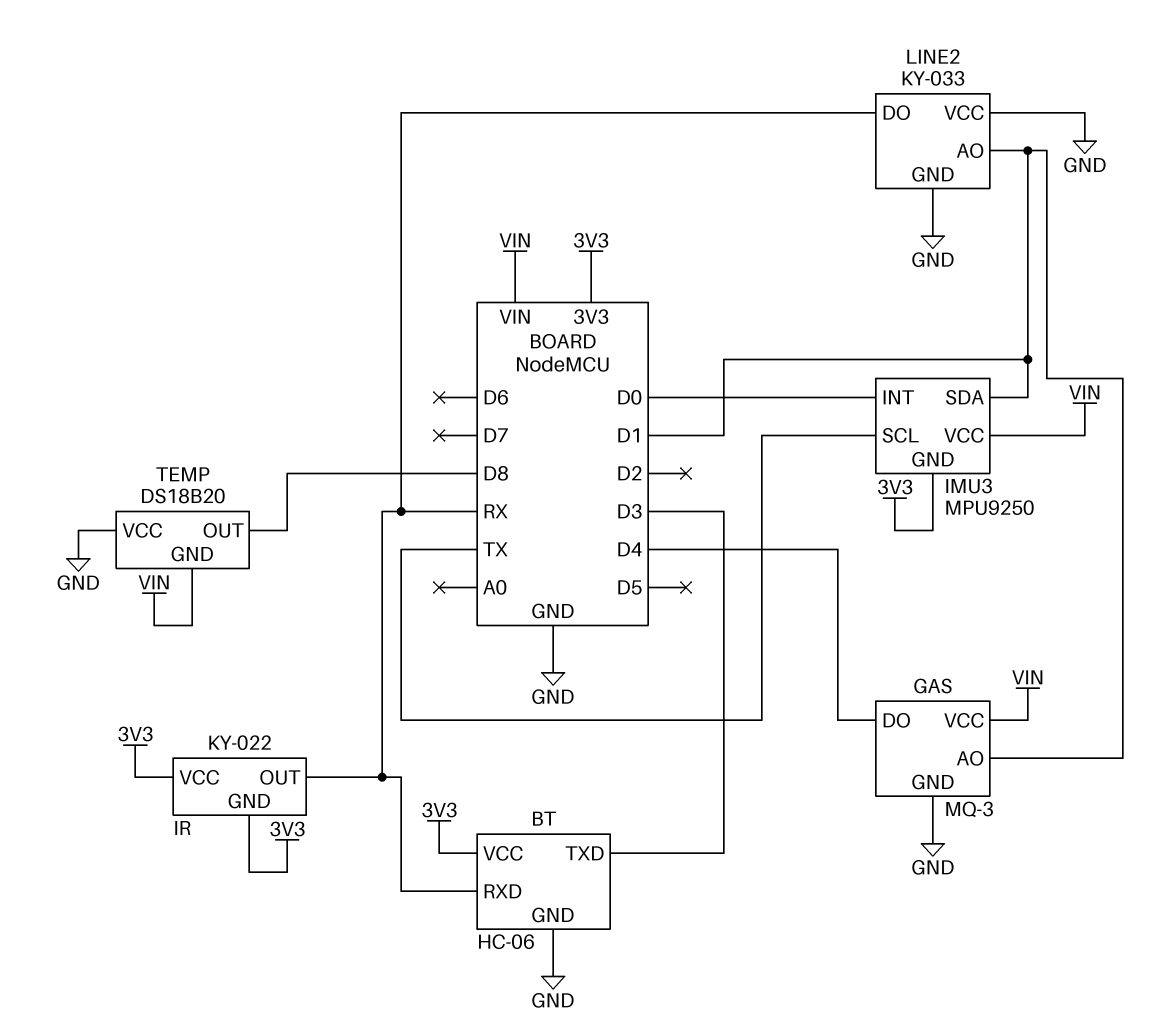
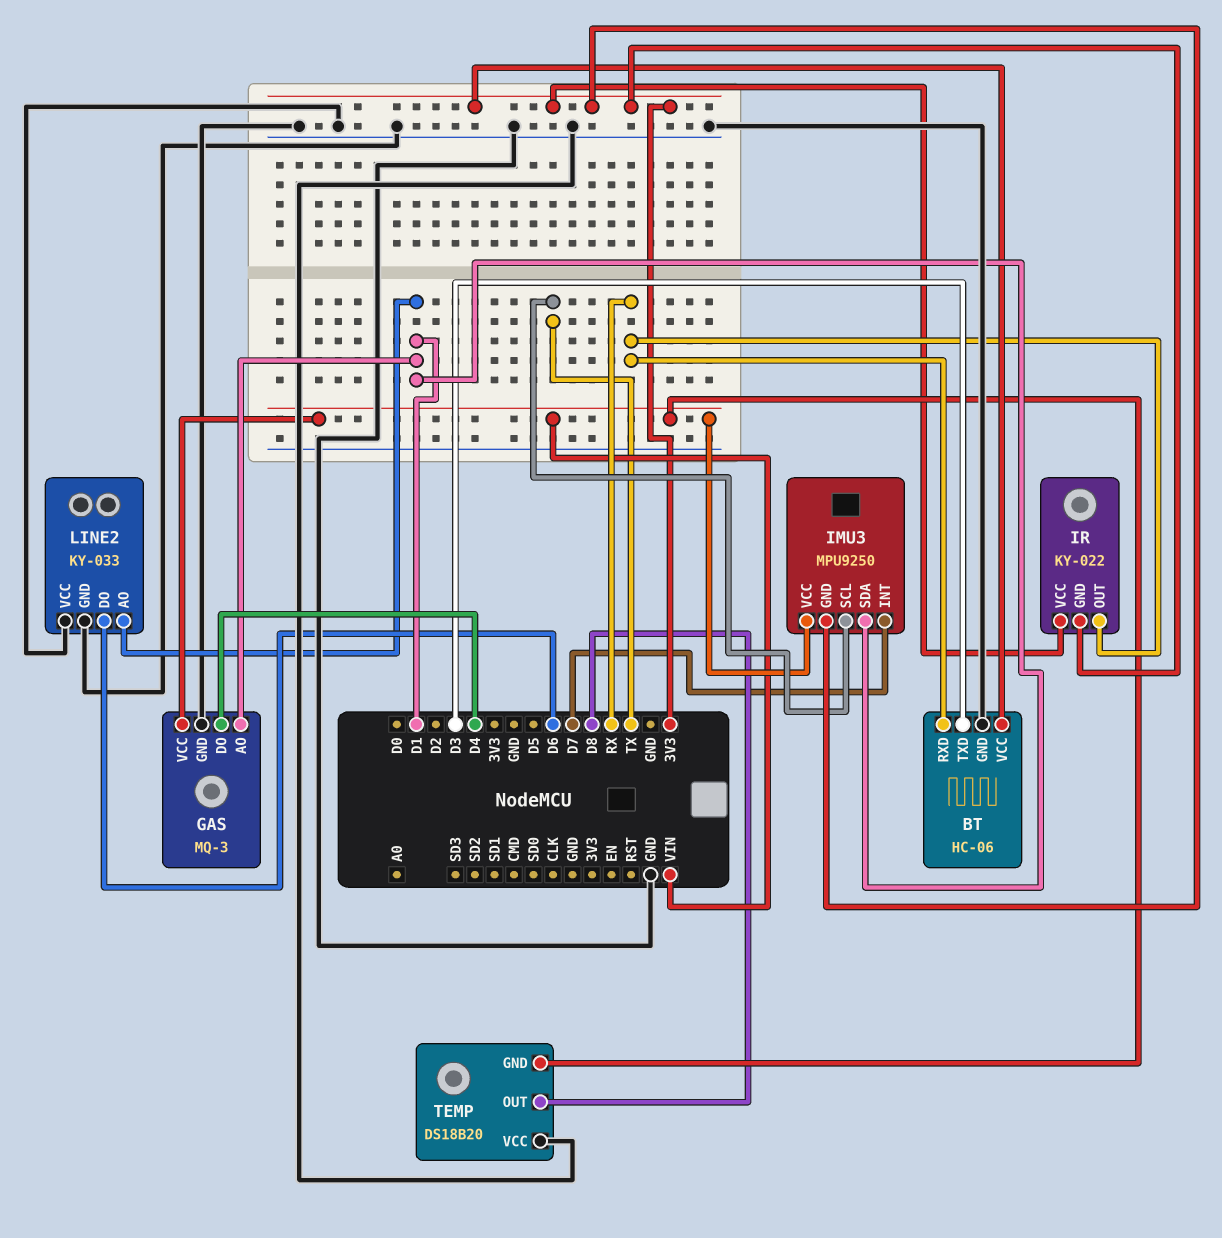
IMU3 pin INT: D0 -> D7
LINE2 pin DO: RX -> D6

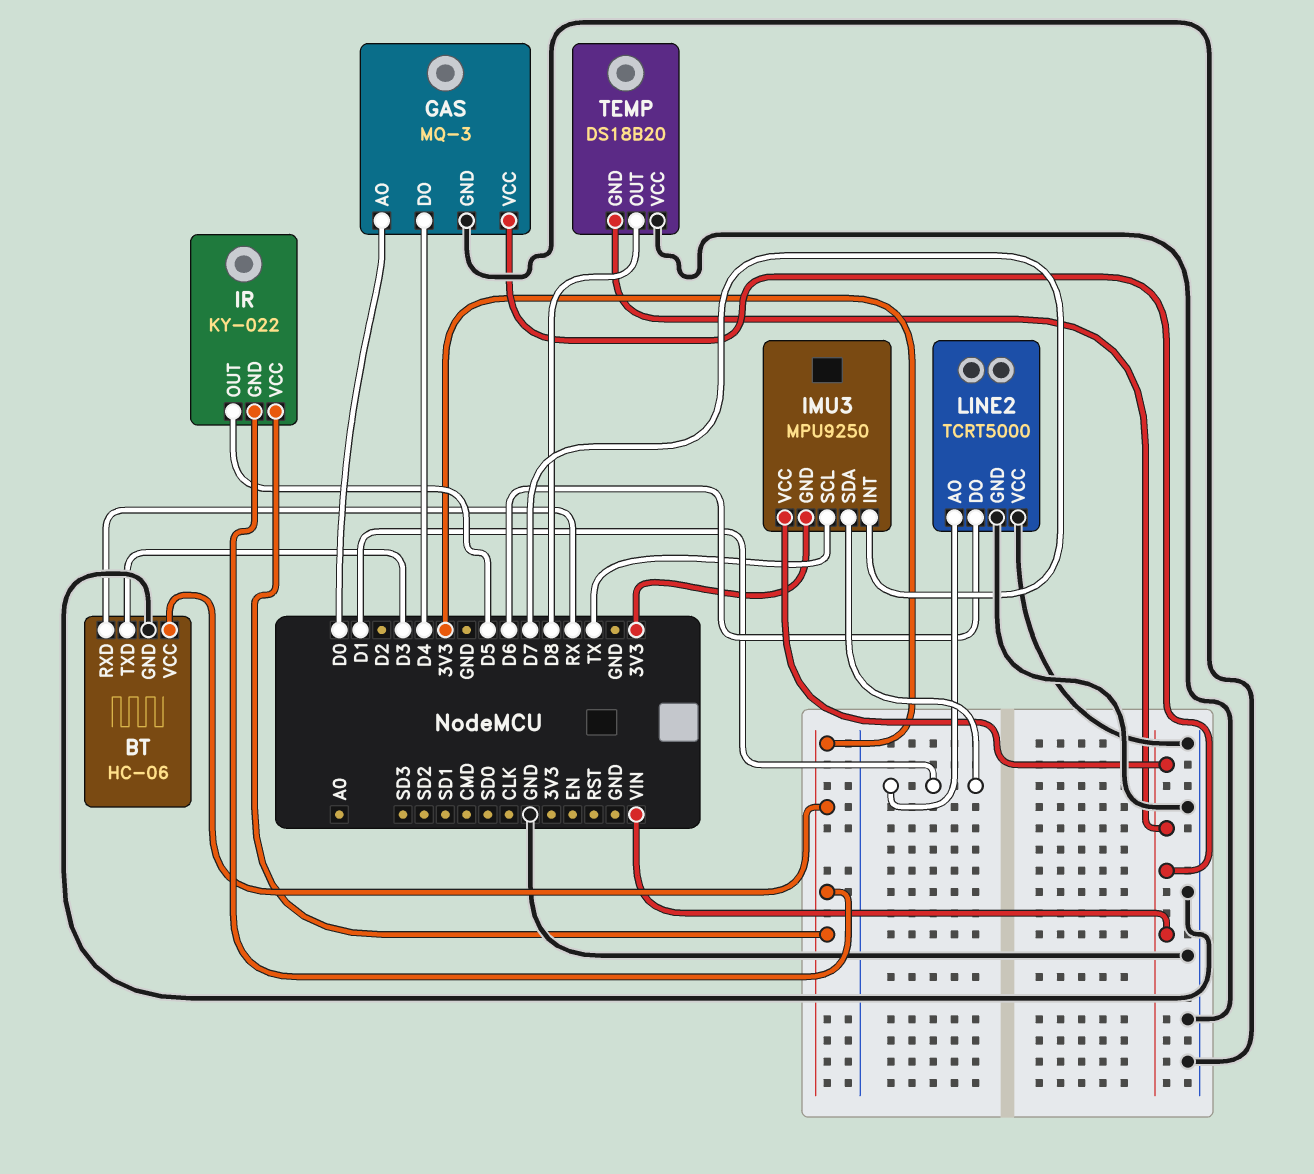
GAS pin AO: D1 -> D0
IR pin OUT: RX -> D5
LINE2: KY-033 -> TCRT5000

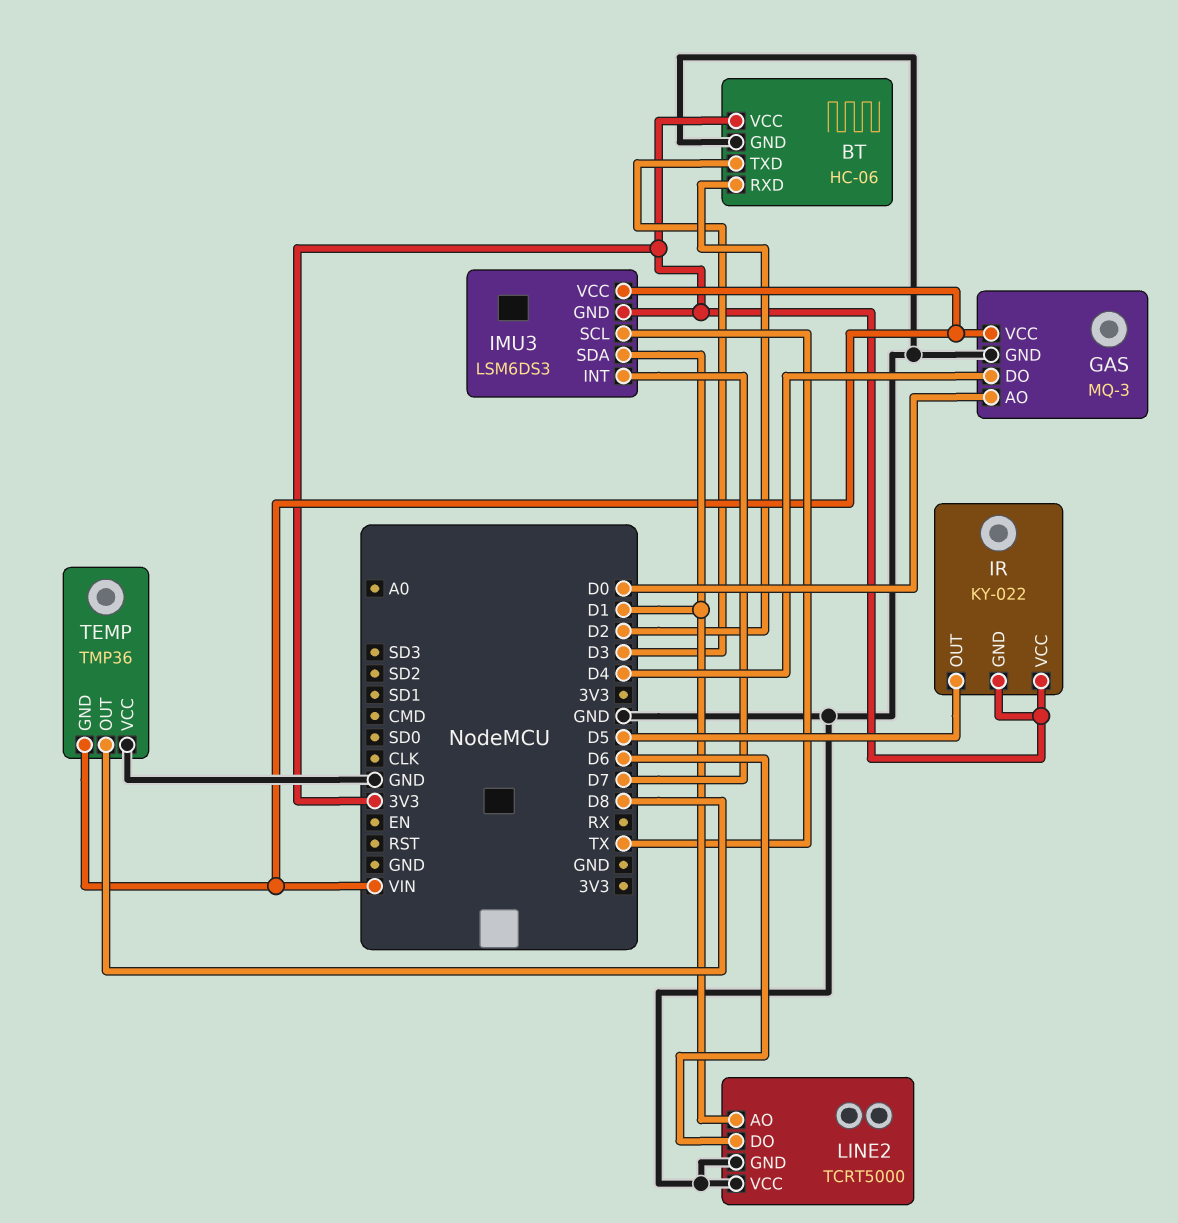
BT pin RXD: RX -> D2
IMU3: MPU9250 -> LSM6DS3
TEMP: DS18B20 -> TMP36

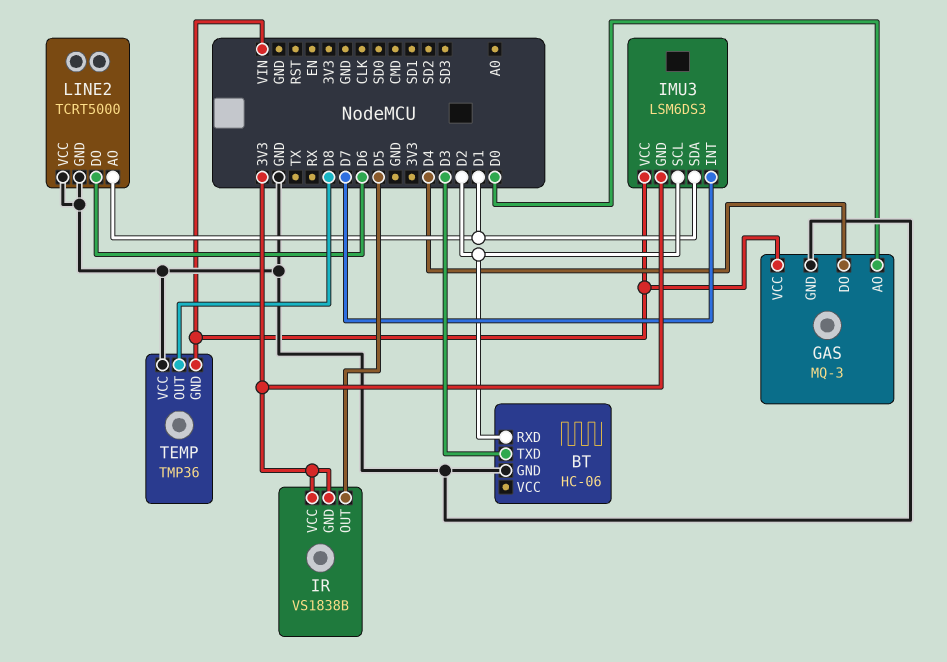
BT pin VCC: 3V3 -> none
IMU3 pin SCL: TX -> D2
IR: KY-022 -> VS1838B

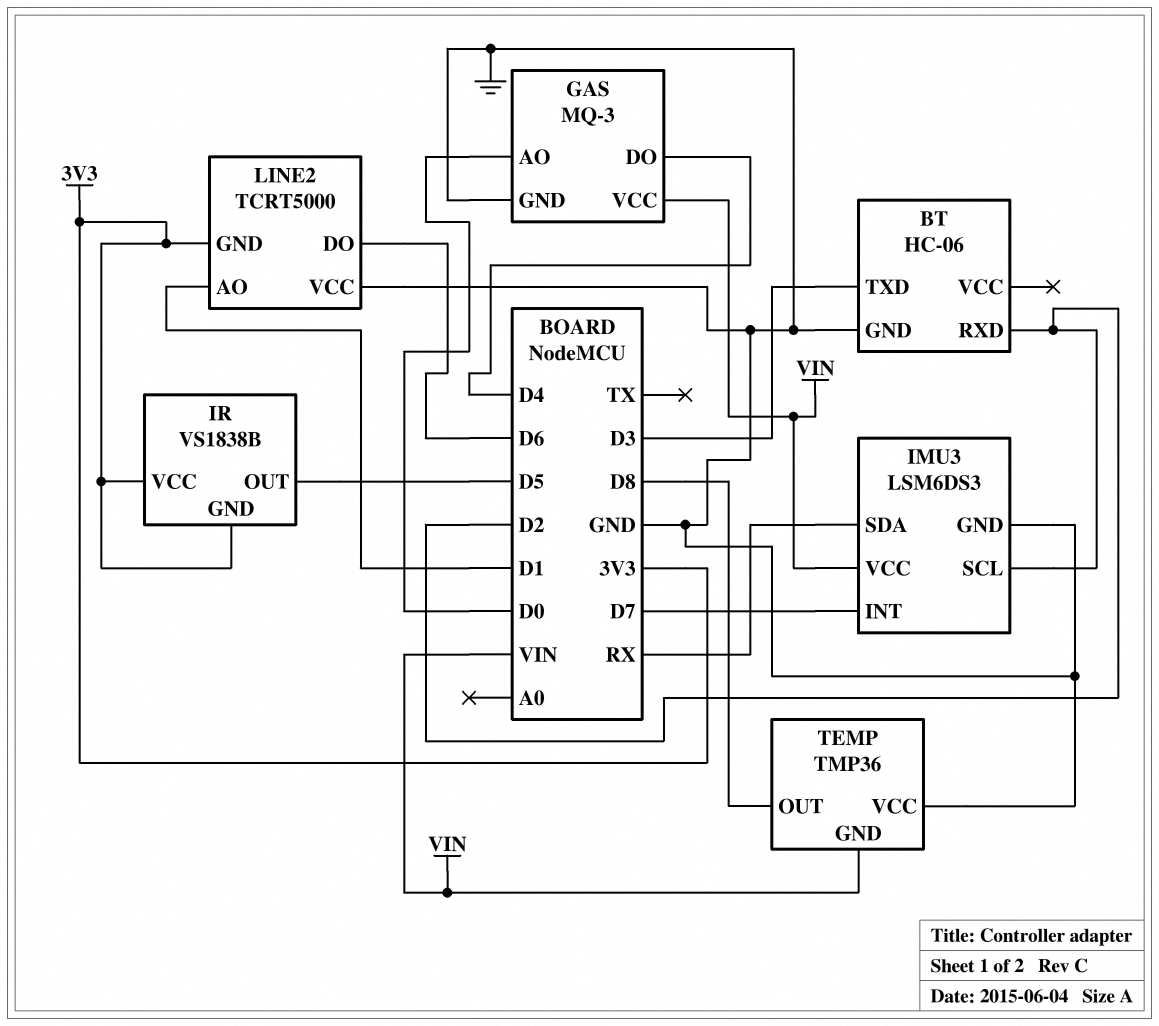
IMU3 pin GND: 3V3 -> GND
IMU3 pin SDA: D1 -> RX
LINE2 pin GND: GND -> 3V3

